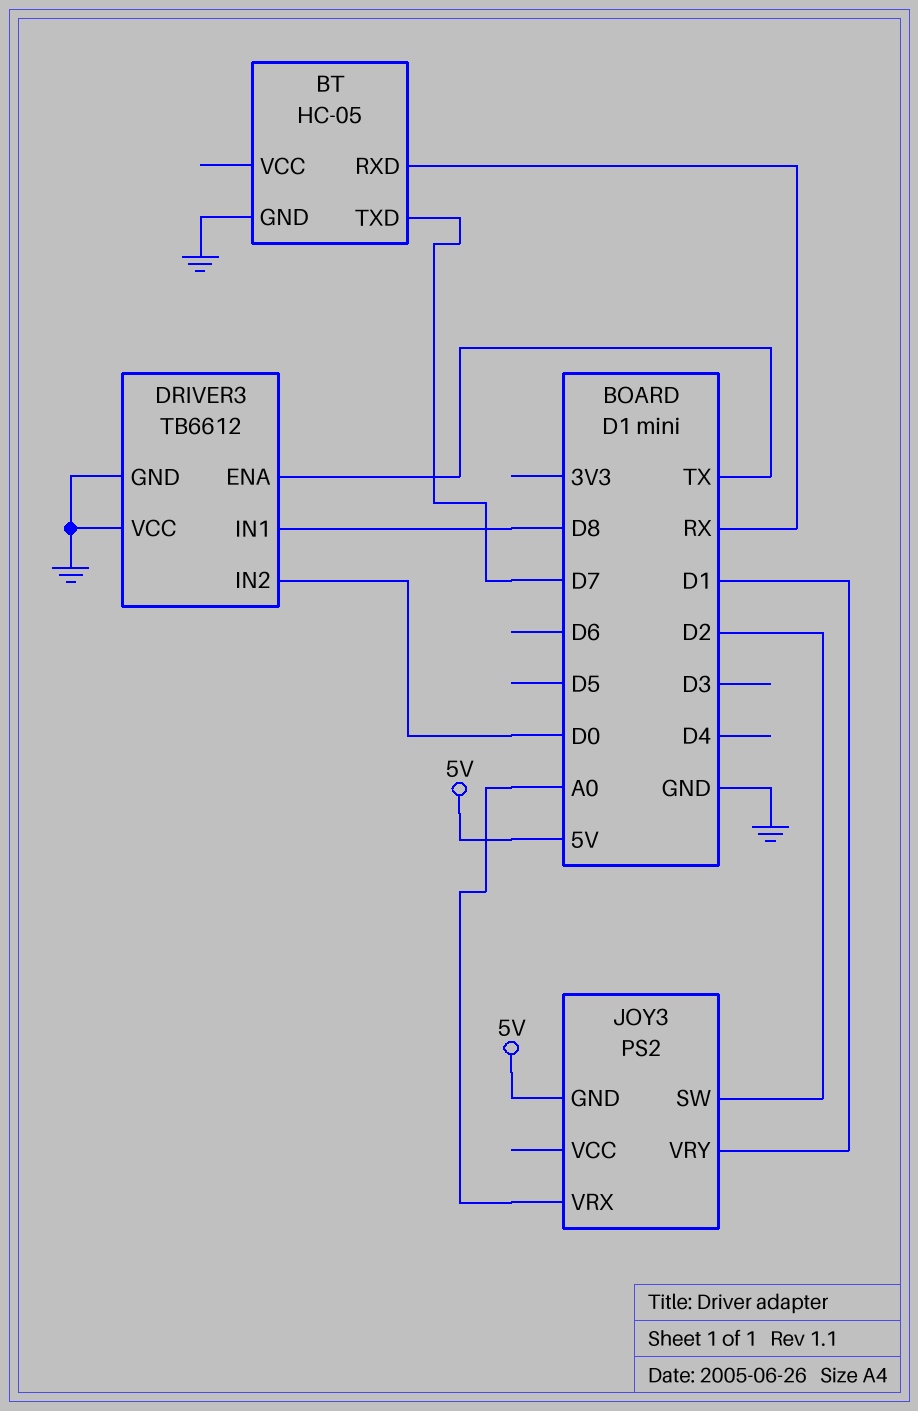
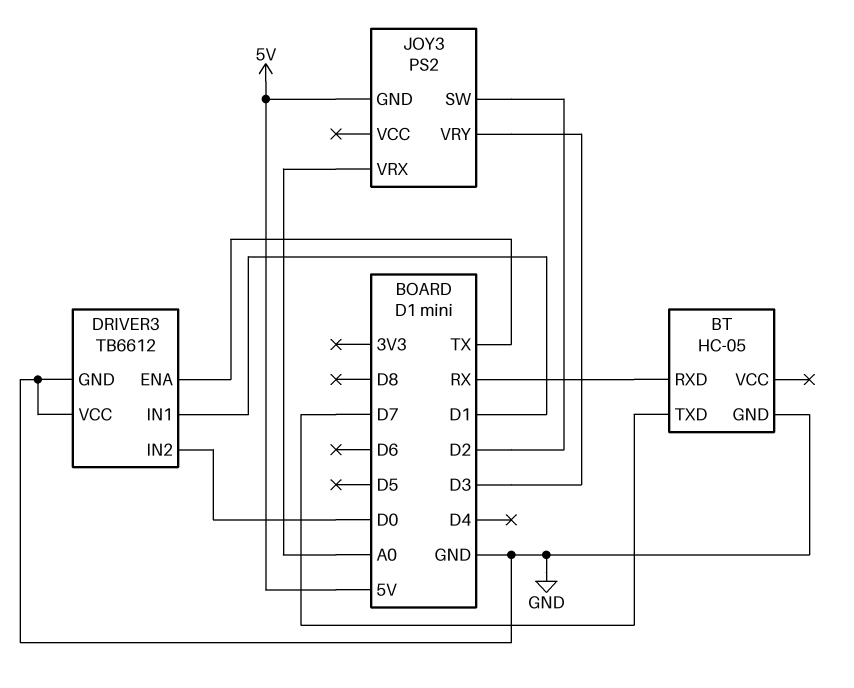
DRIVER3 pin IN1: D8 -> D1
JOY3 pin VRY: D1 -> D3

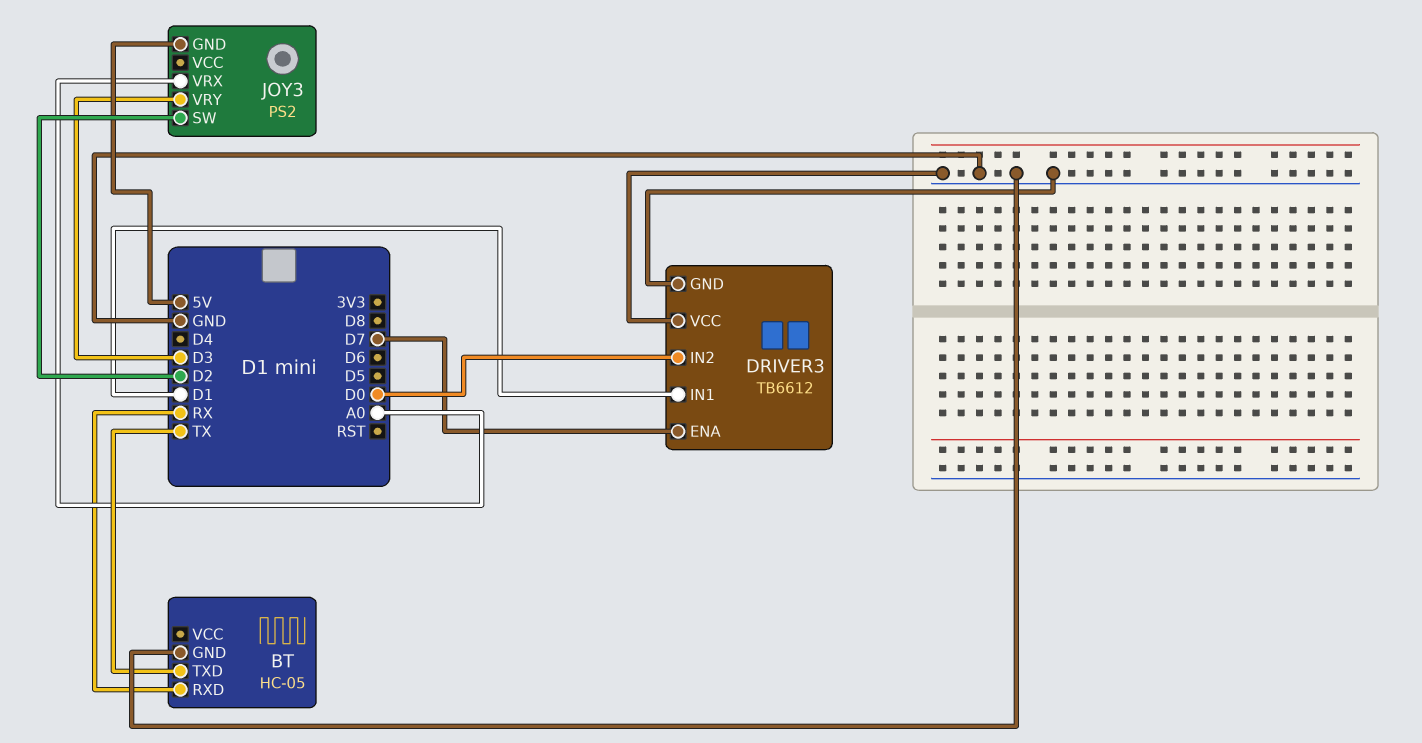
BT pin TXD: D7 -> TX
DRIVER3 pin ENA: TX -> D7

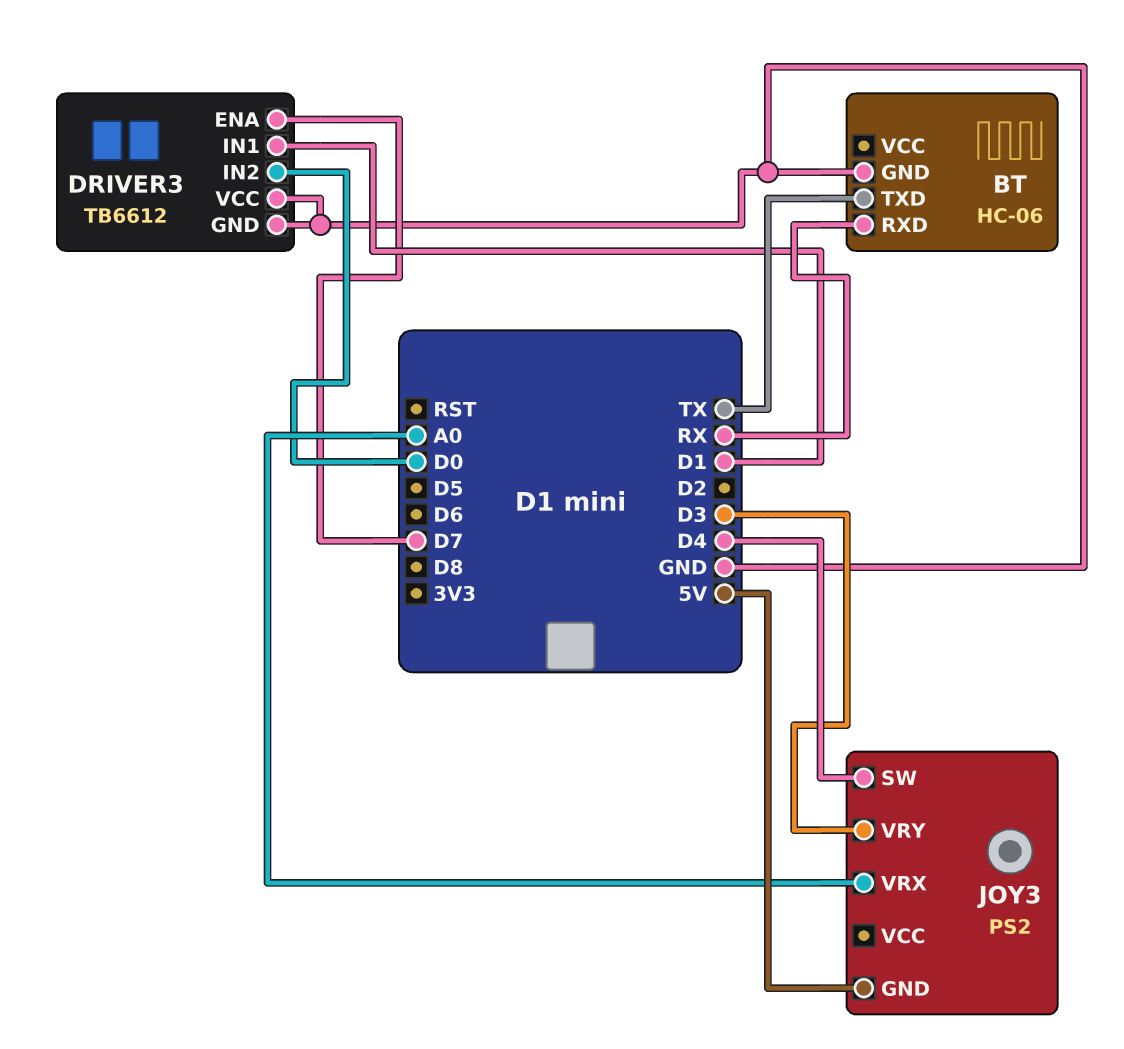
BT: HC-05 -> HC-06
JOY3 pin SW: D2 -> D4

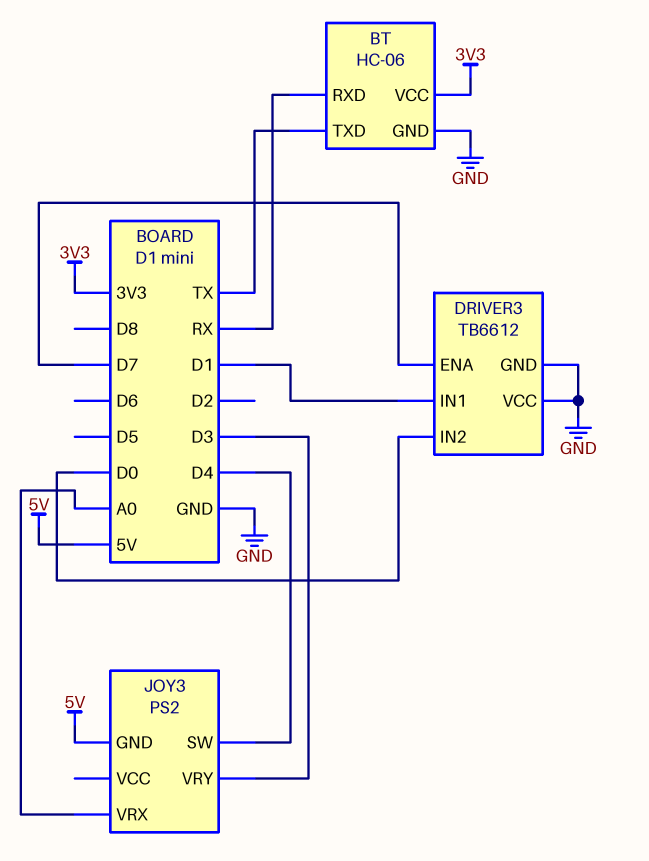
BT pin VCC: none -> 3V3

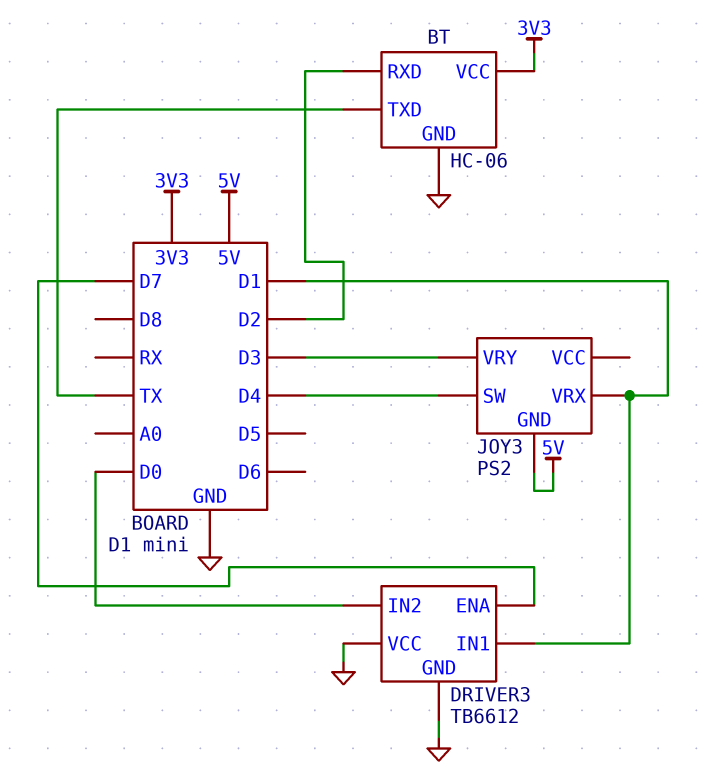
BT pin RXD: RX -> D2
JOY3 pin VRX: A0 -> D1

